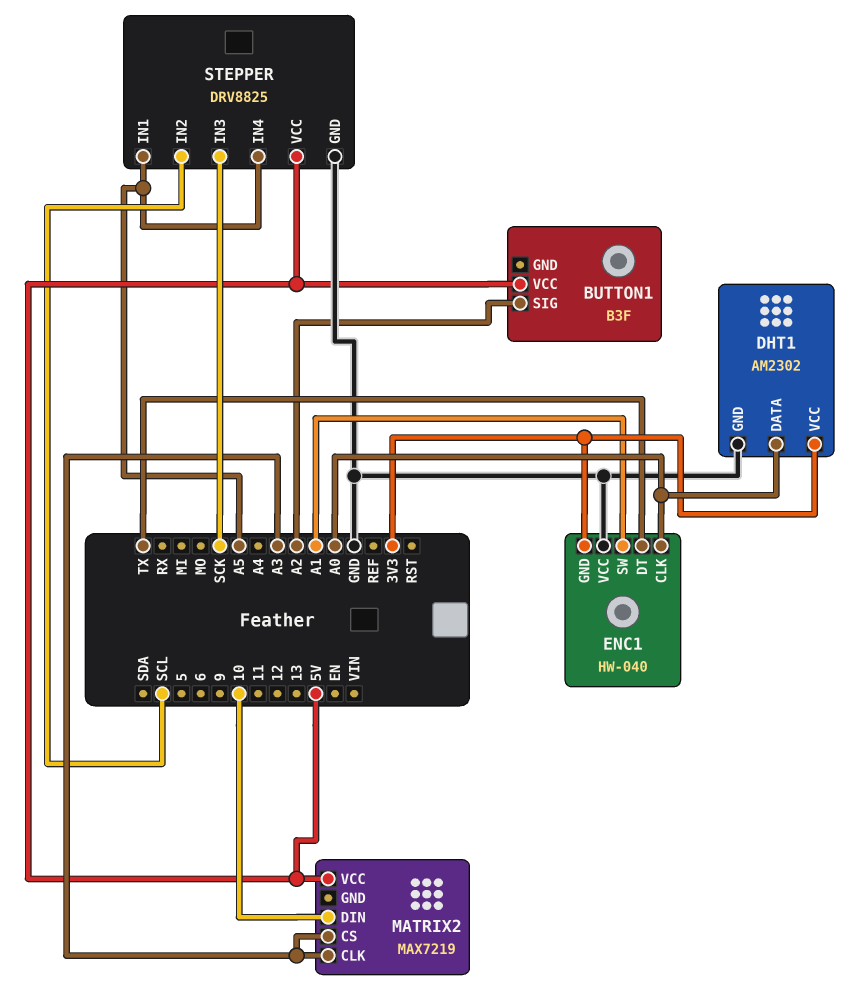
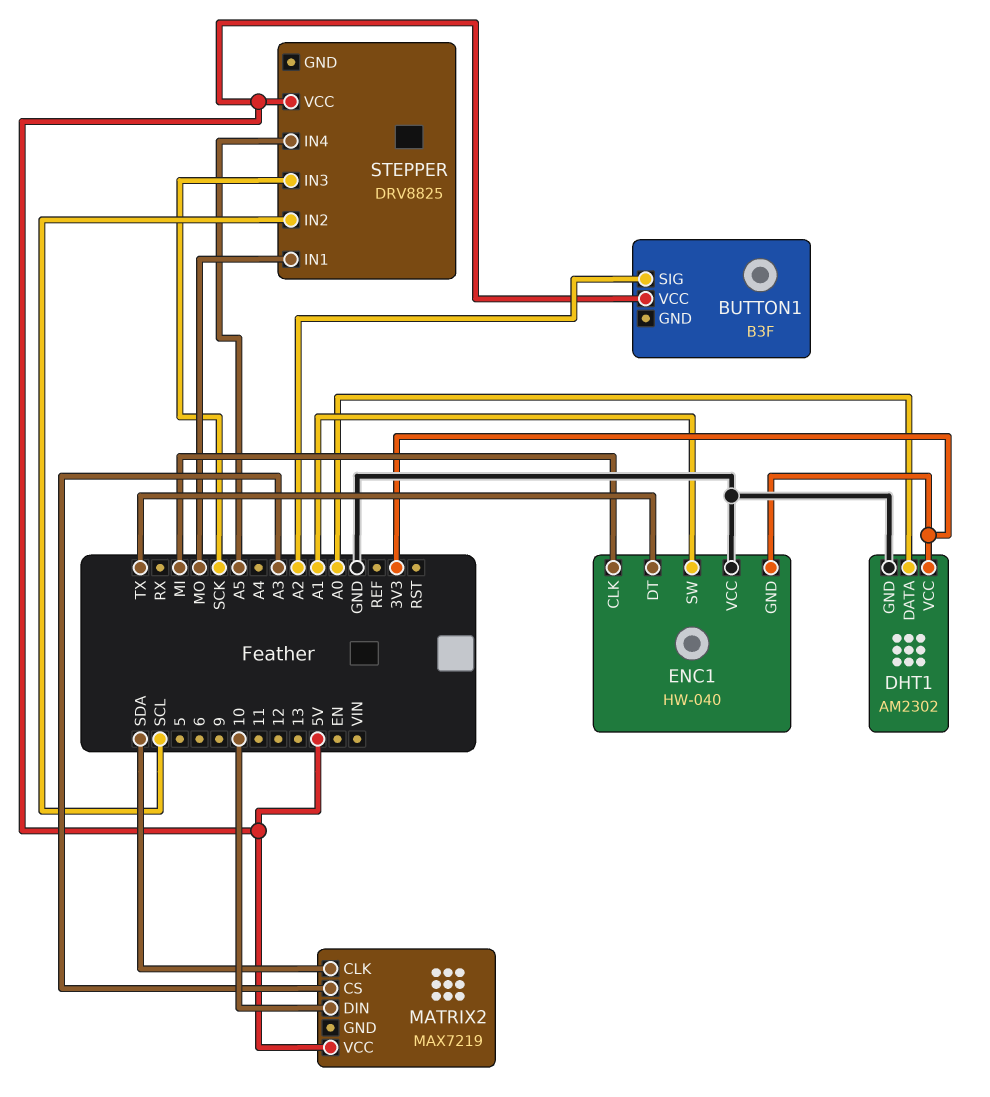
ENC1 pin CLK: A0 -> MI
MATRIX2 pin CLK: A3 -> SDA
STEPPER pin GND: GND -> none
STEPPER pin IN1: A5 -> MO

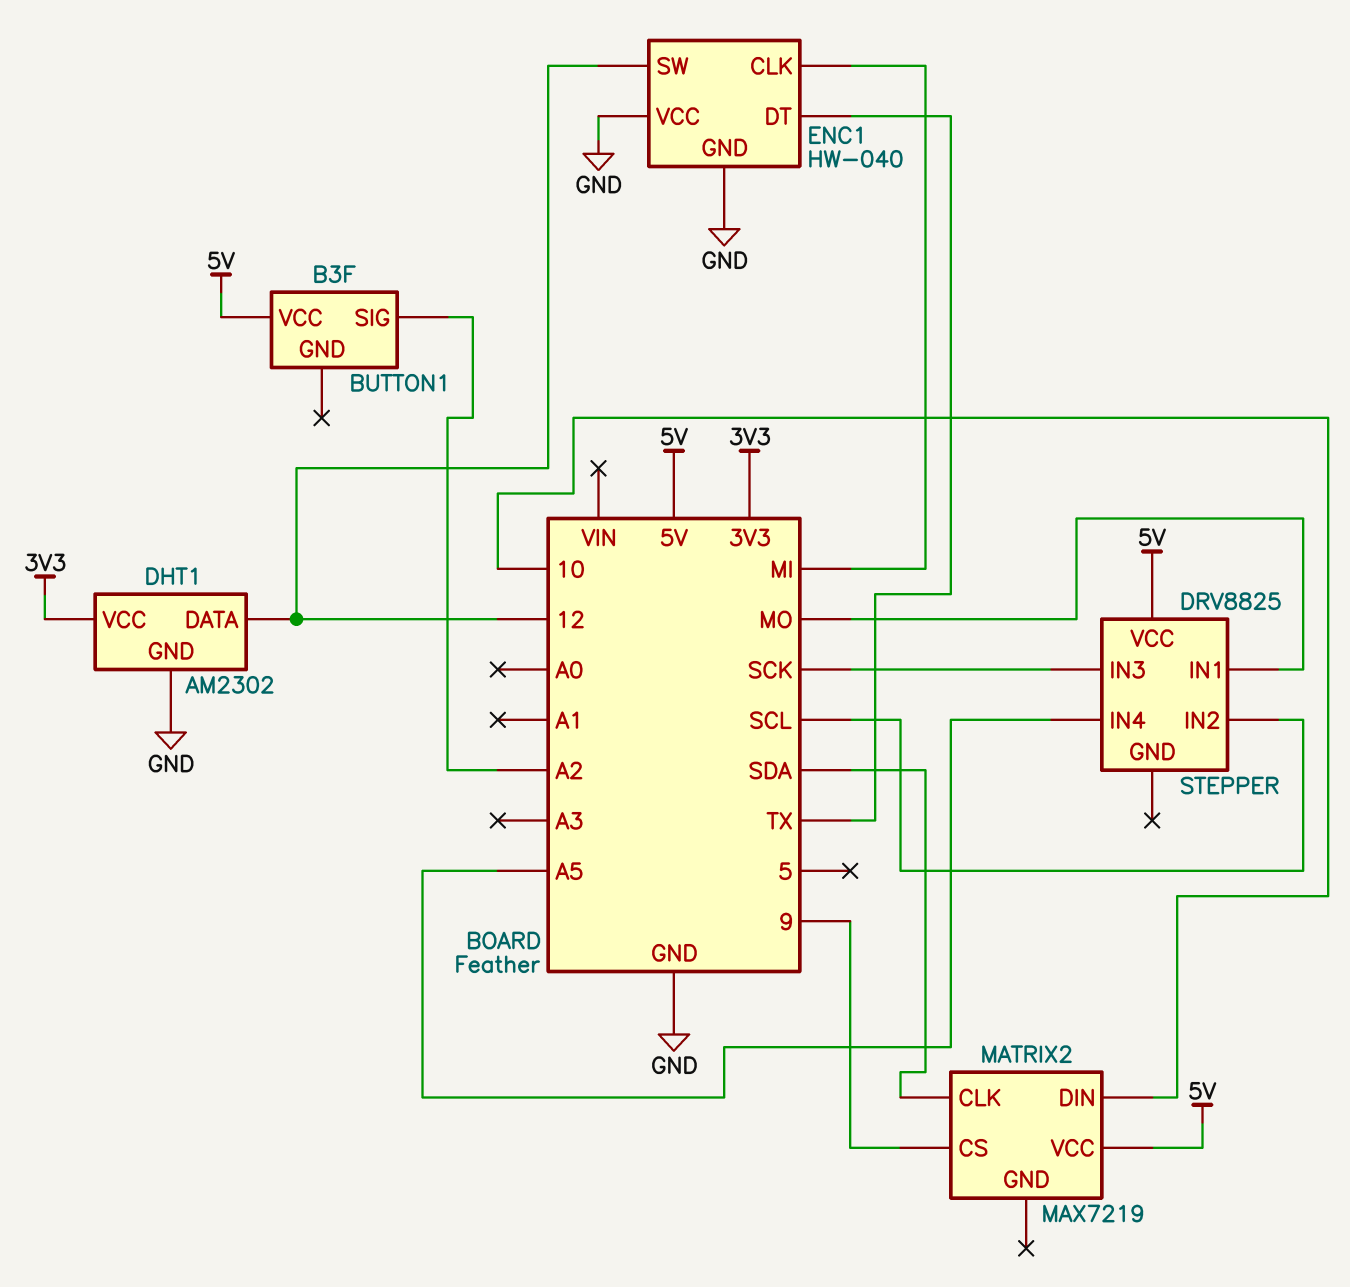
DHT1 pin DATA: A0 -> 12
ENC1 pin GND: 3V3 -> GND
ENC1 pin SW: A1 -> 12
MATRIX2 pin CS: A3 -> 9

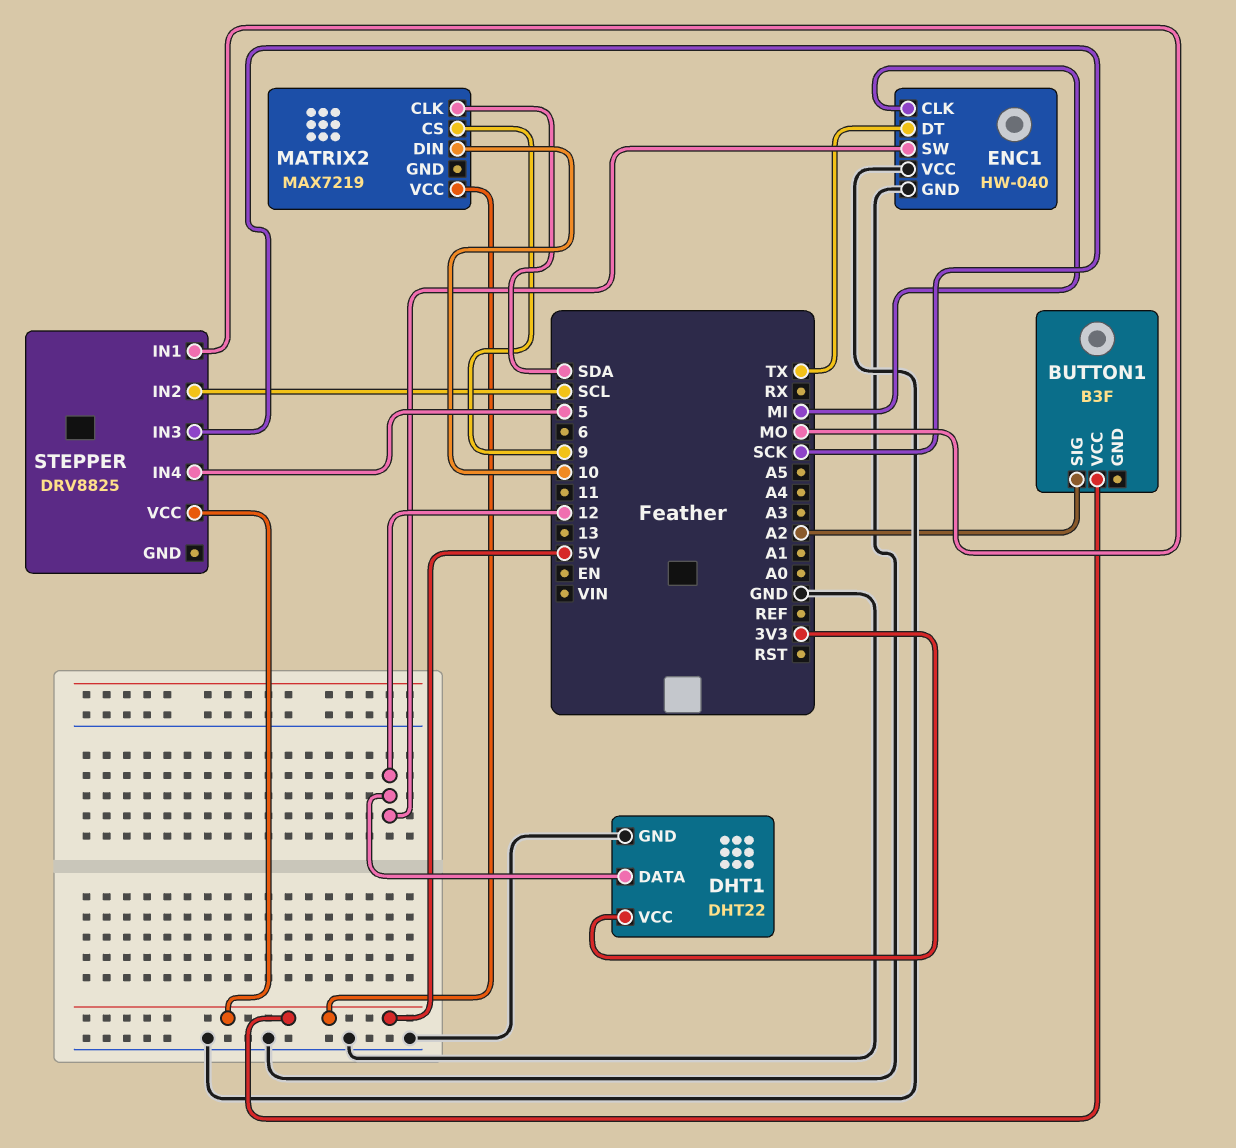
DHT1: AM2302 -> DHT22
STEPPER pin IN4: A5 -> 5

